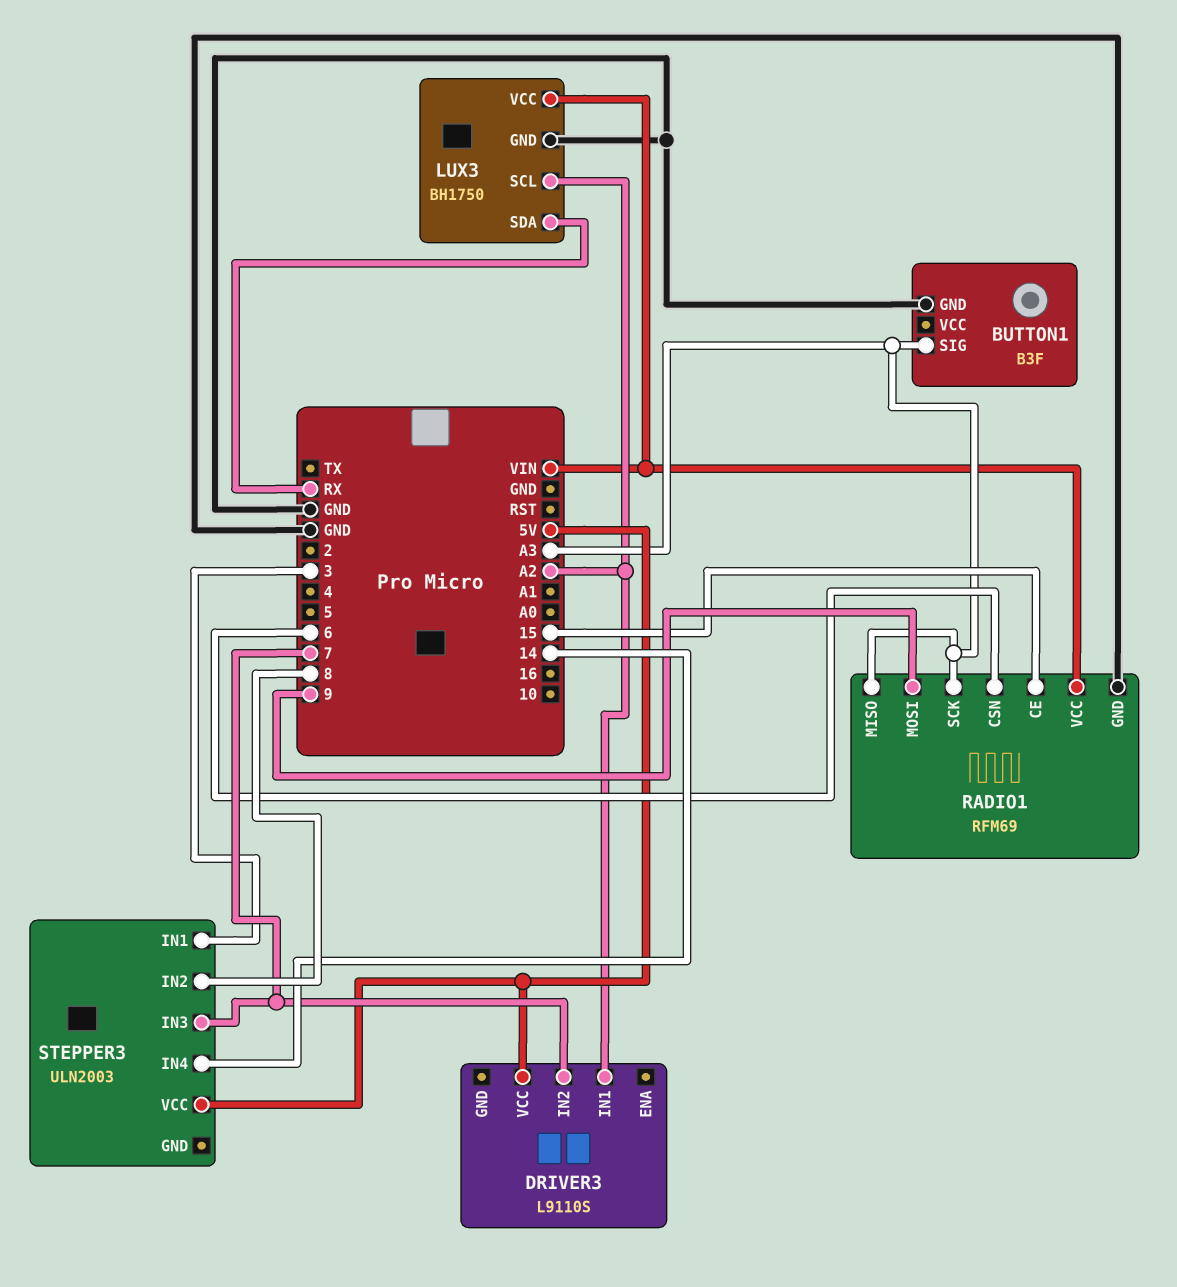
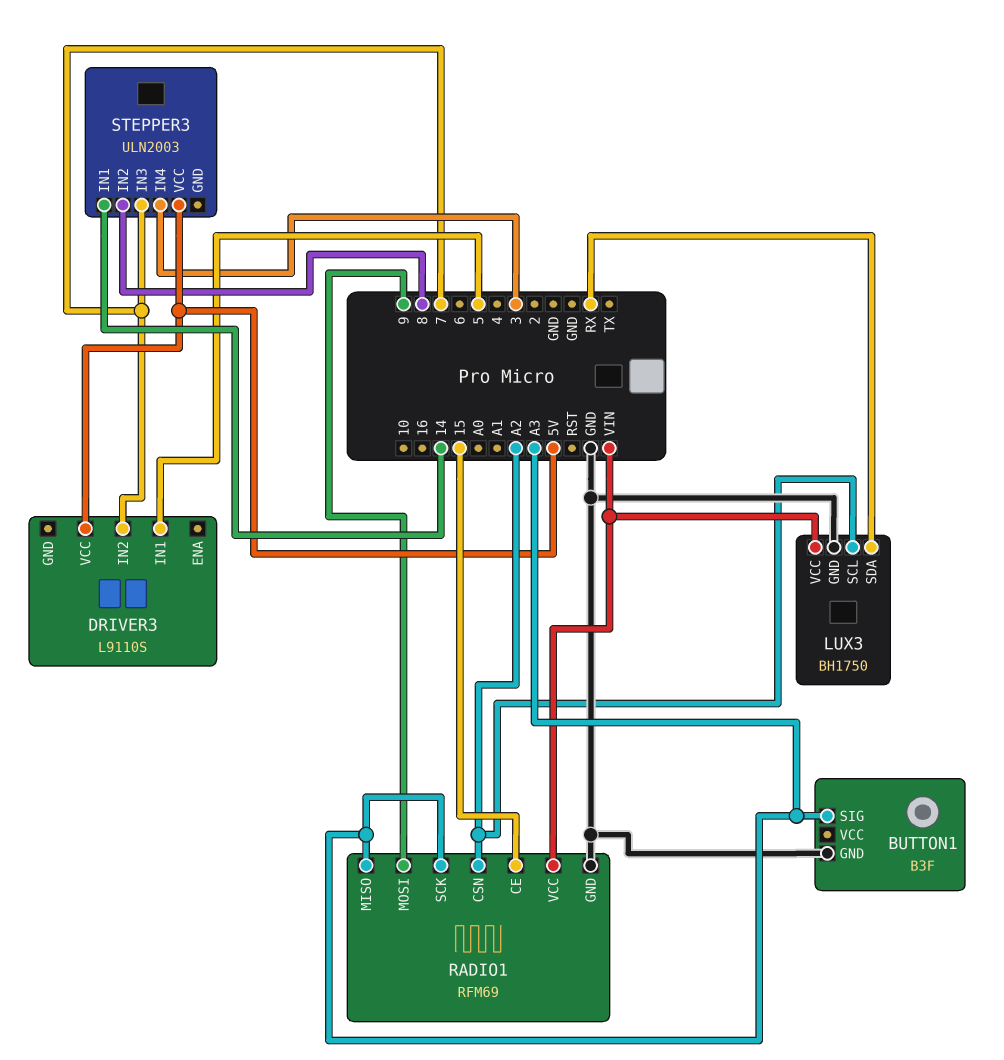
DRIVER3 pin IN1: A2 -> 5
RADIO1 pin CSN: 6 -> A2
STEPPER3 pin IN1: 3 -> 14
STEPPER3 pin IN4: 14 -> 3

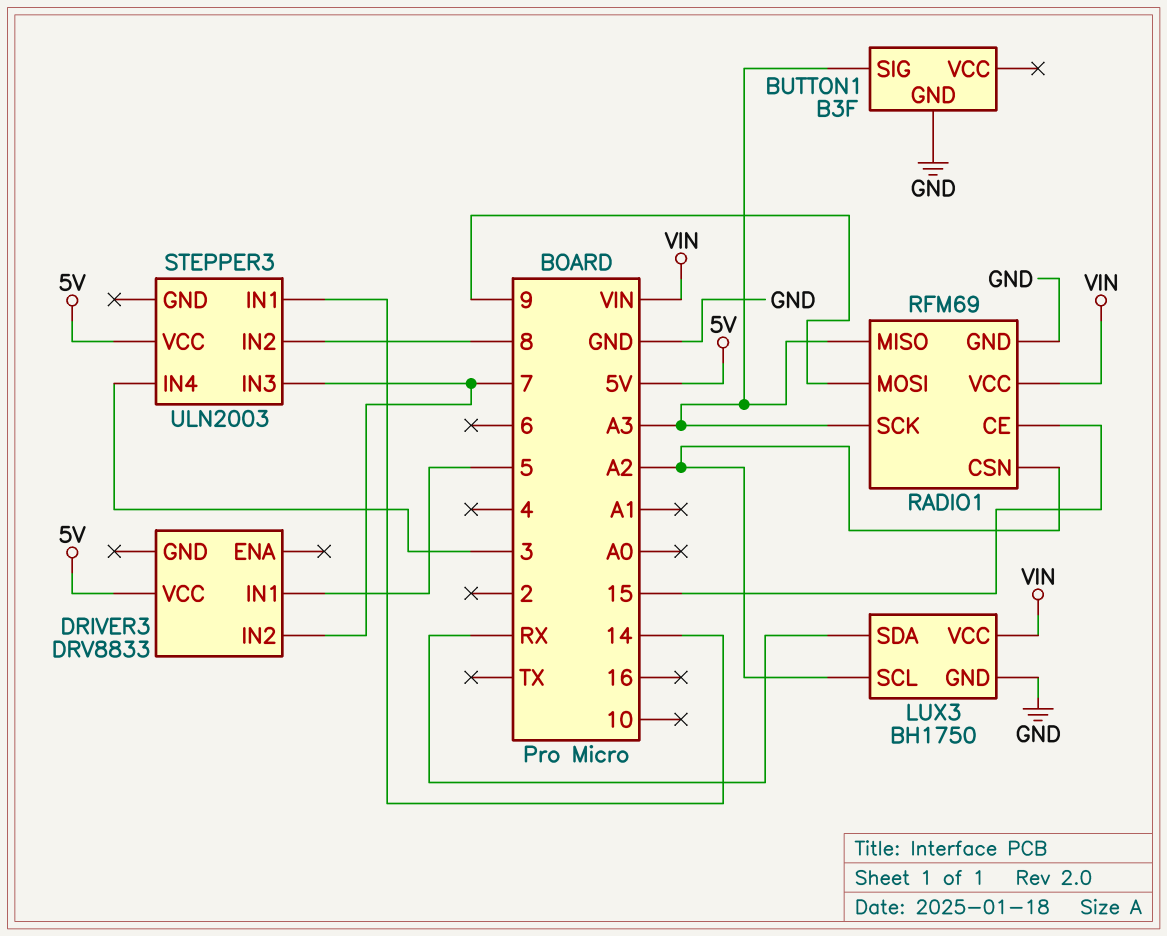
DRIVER3: L9110S -> DRV8833

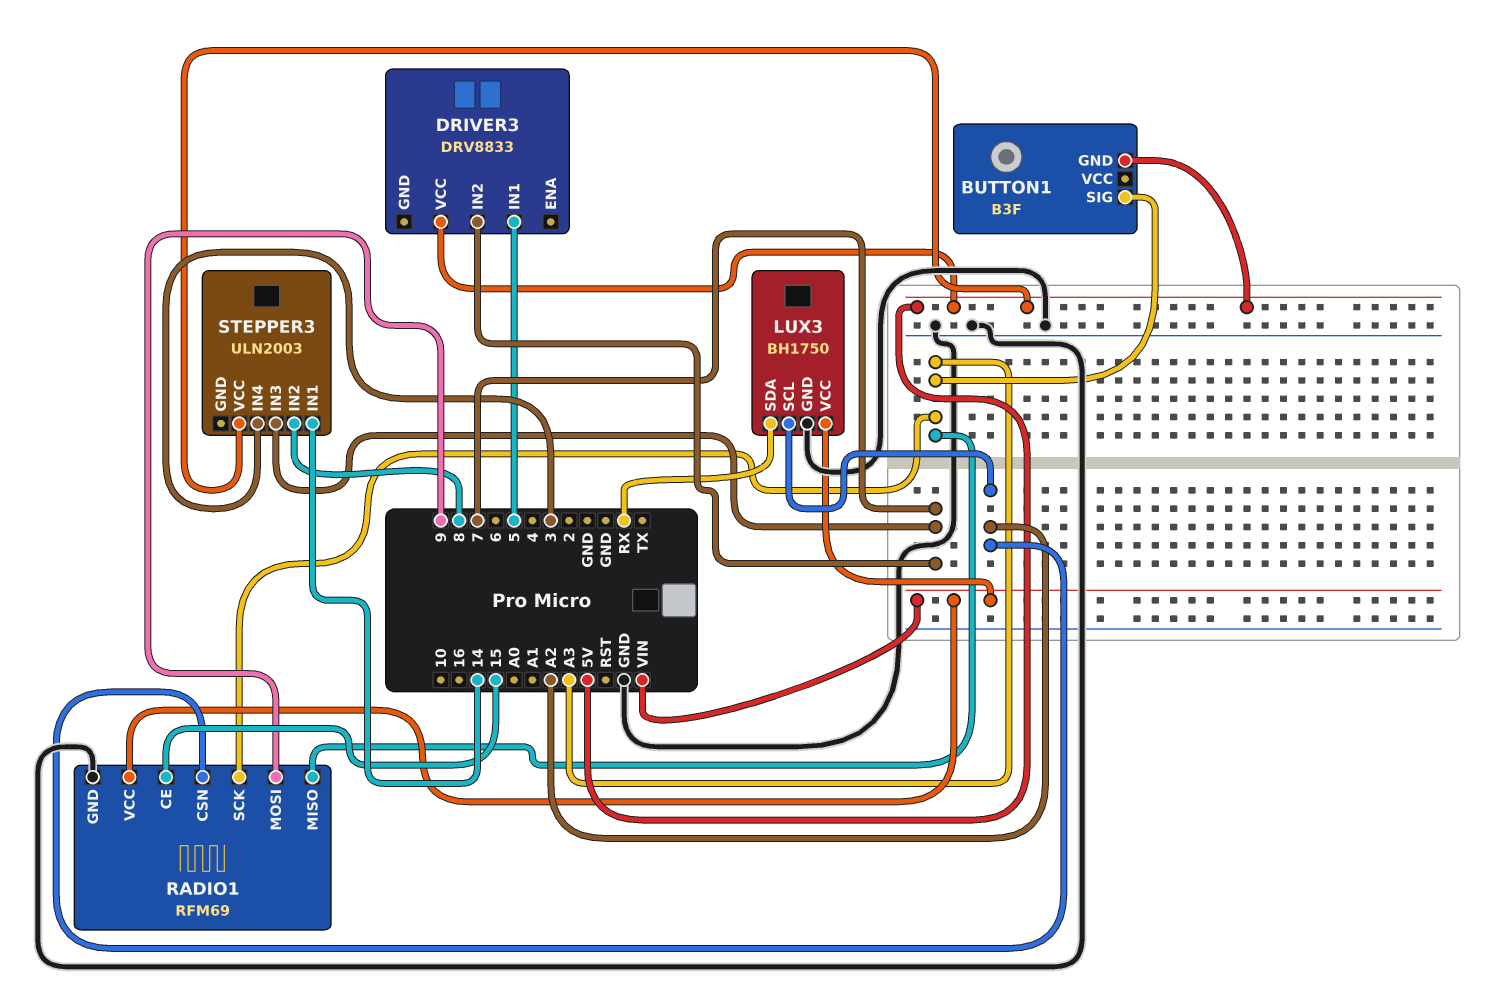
BUTTON1 pin GND: GND -> 5V

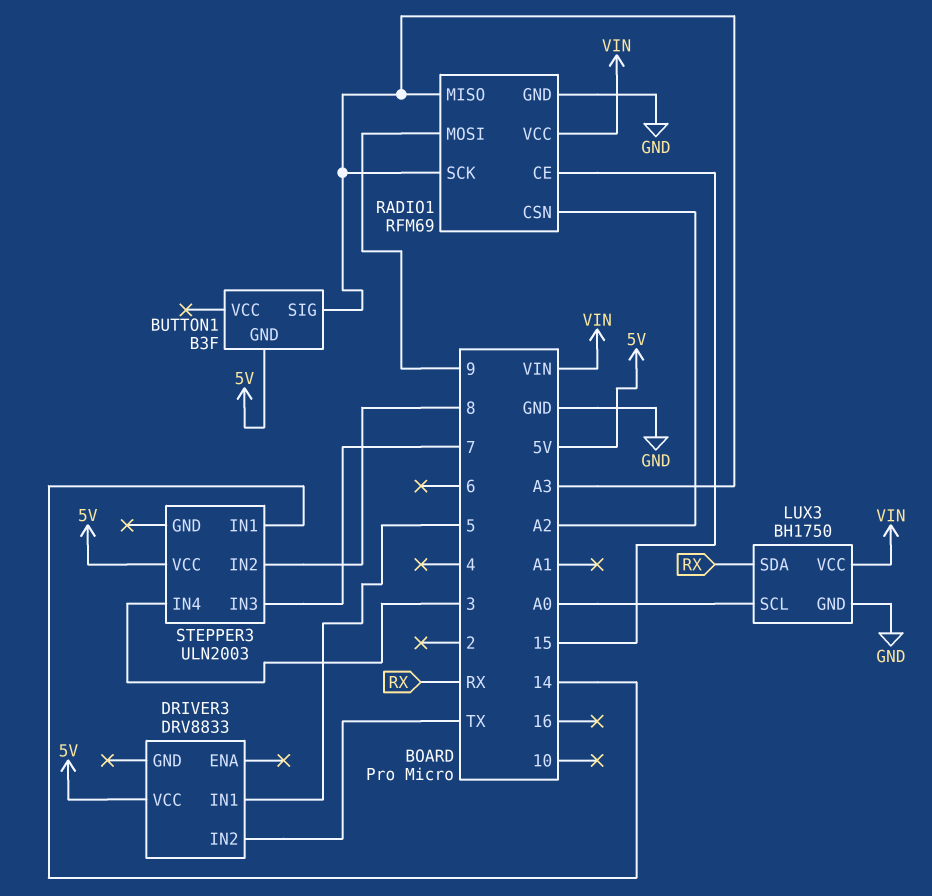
DRIVER3 pin IN2: 7 -> TX
LUX3 pin SCL: A2 -> A0

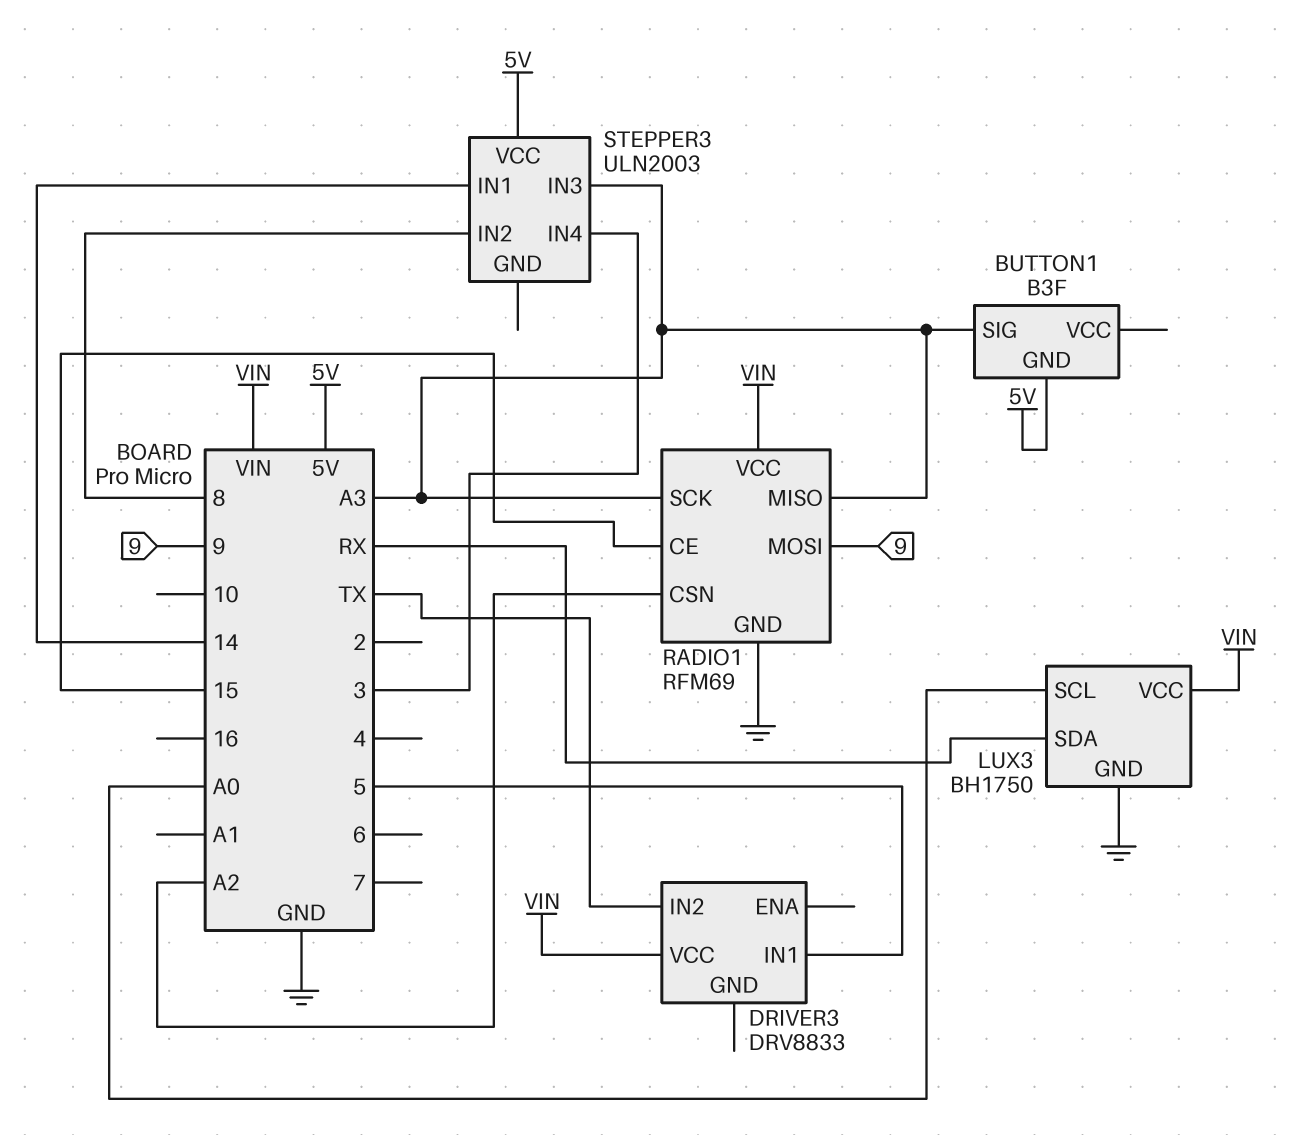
DRIVER3 pin VCC: 5V -> VIN
STEPPER3 pin IN3: 7 -> A3

